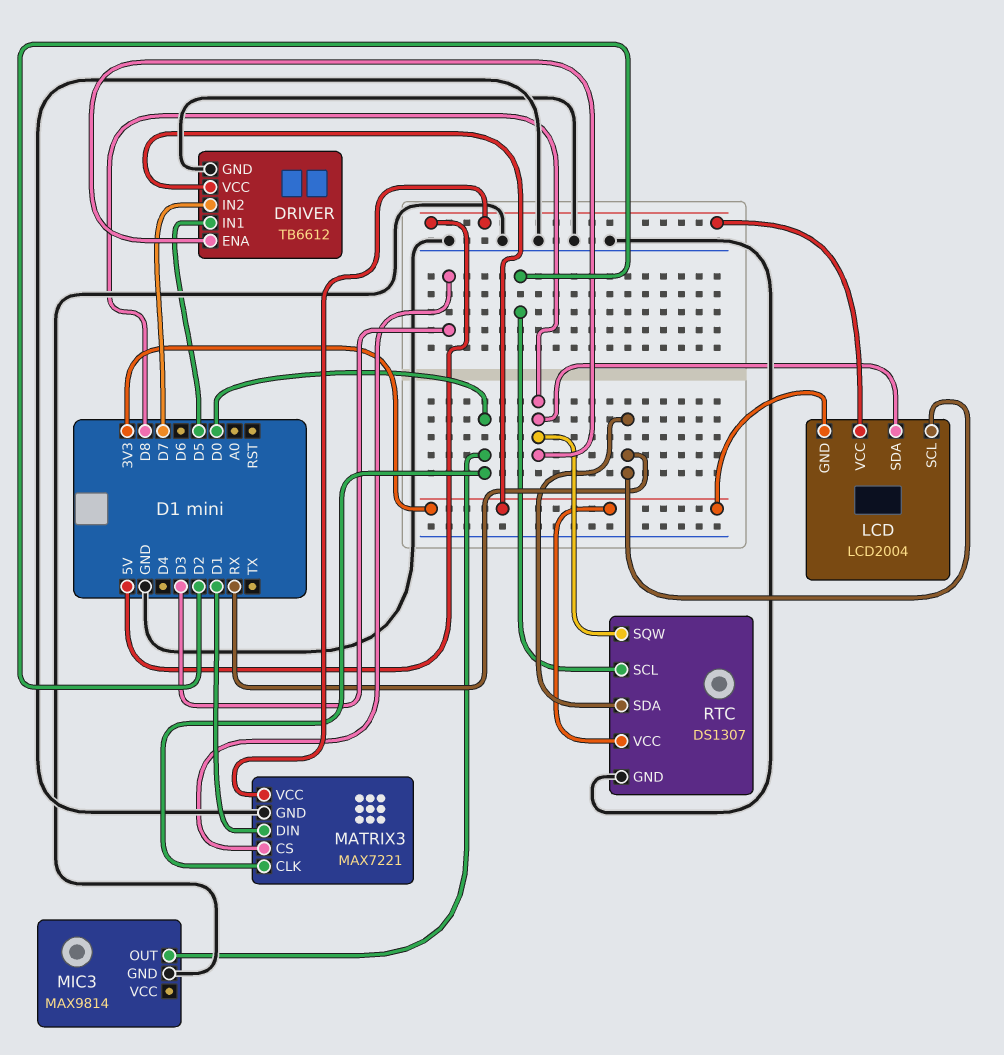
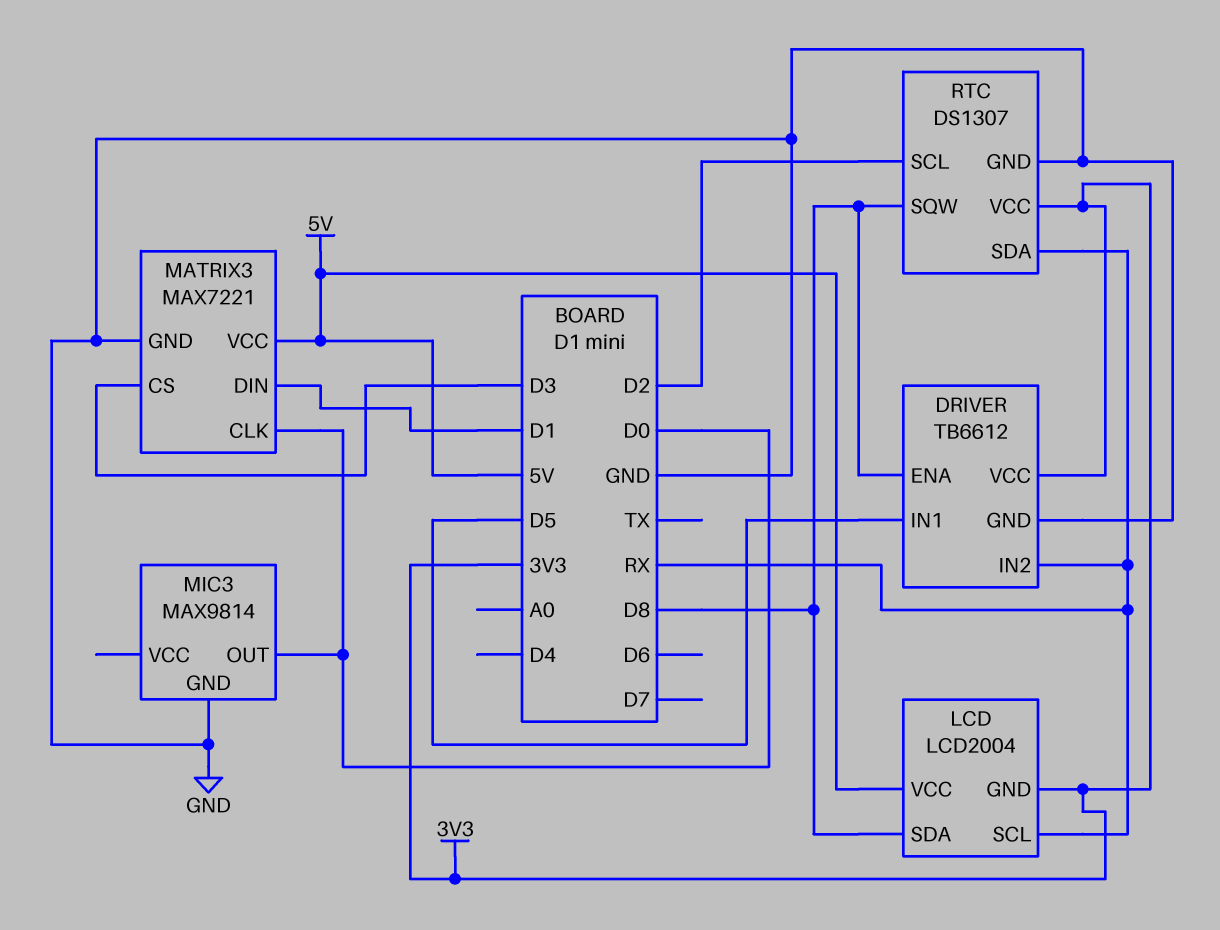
DRIVER pin IN2: D7 -> RX

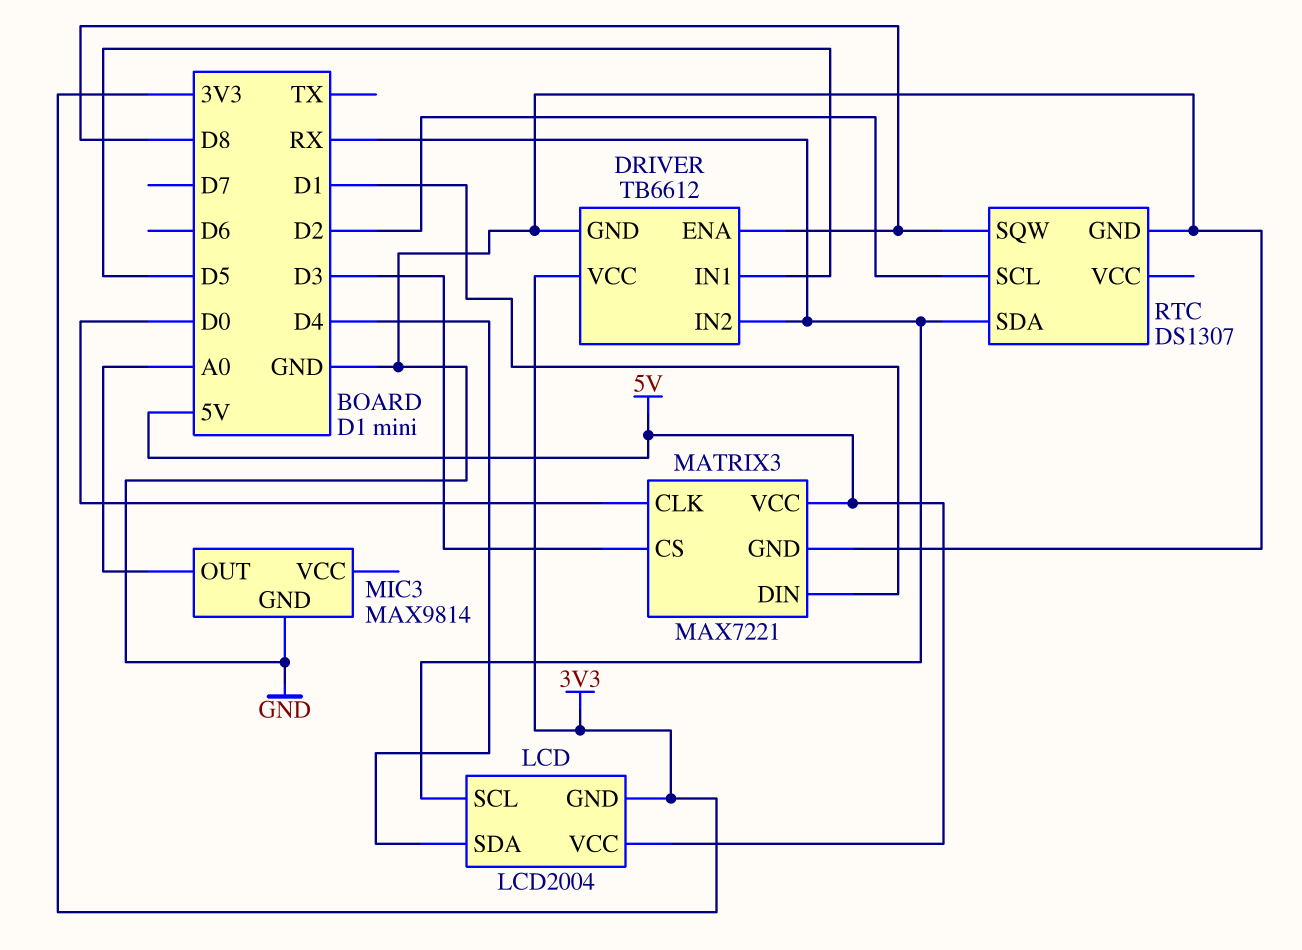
LCD pin SDA: D8 -> D4
MIC3 pin OUT: D0 -> A0
RTC pin VCC: 3V3 -> none

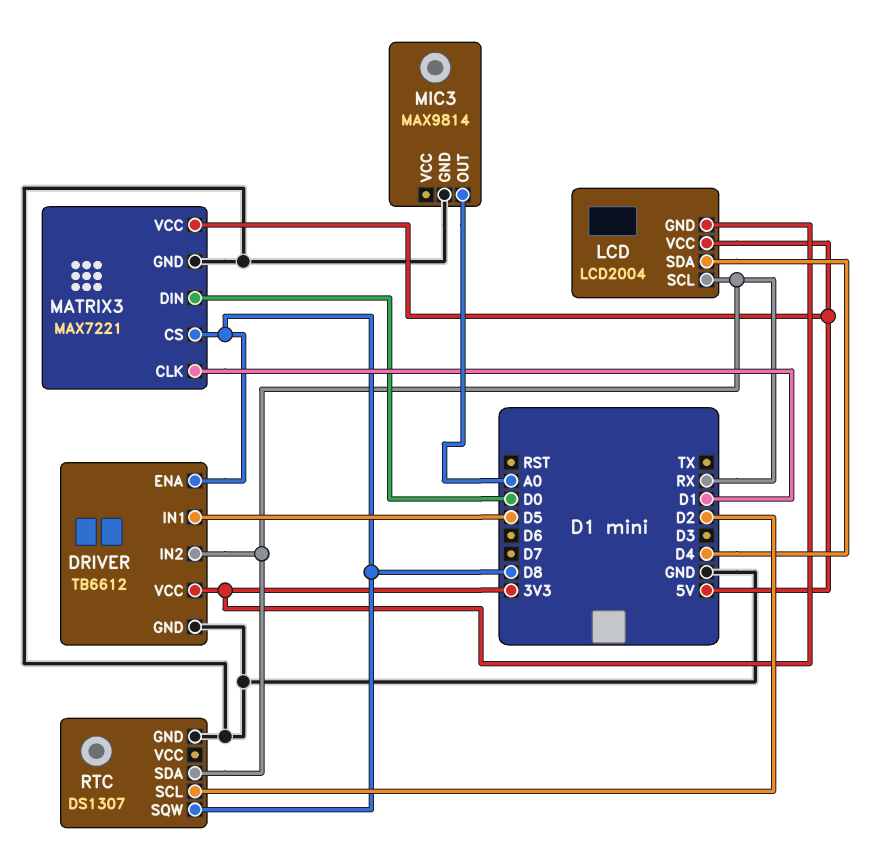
MATRIX3 pin CLK: D0 -> D1
MATRIX3 pin CS: D3 -> D8
MATRIX3 pin DIN: D1 -> D0

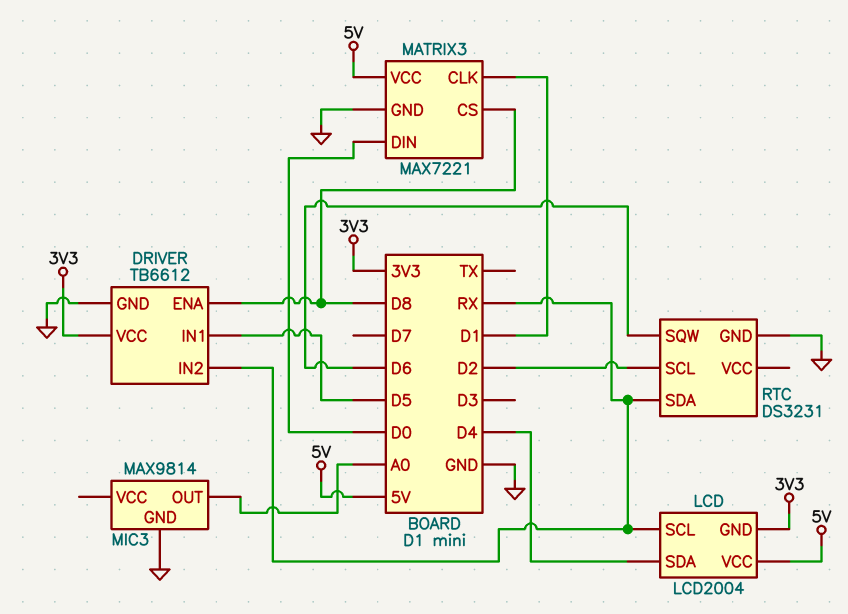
RTC: DS1307 -> DS3231
RTC pin SQW: D8 -> D6

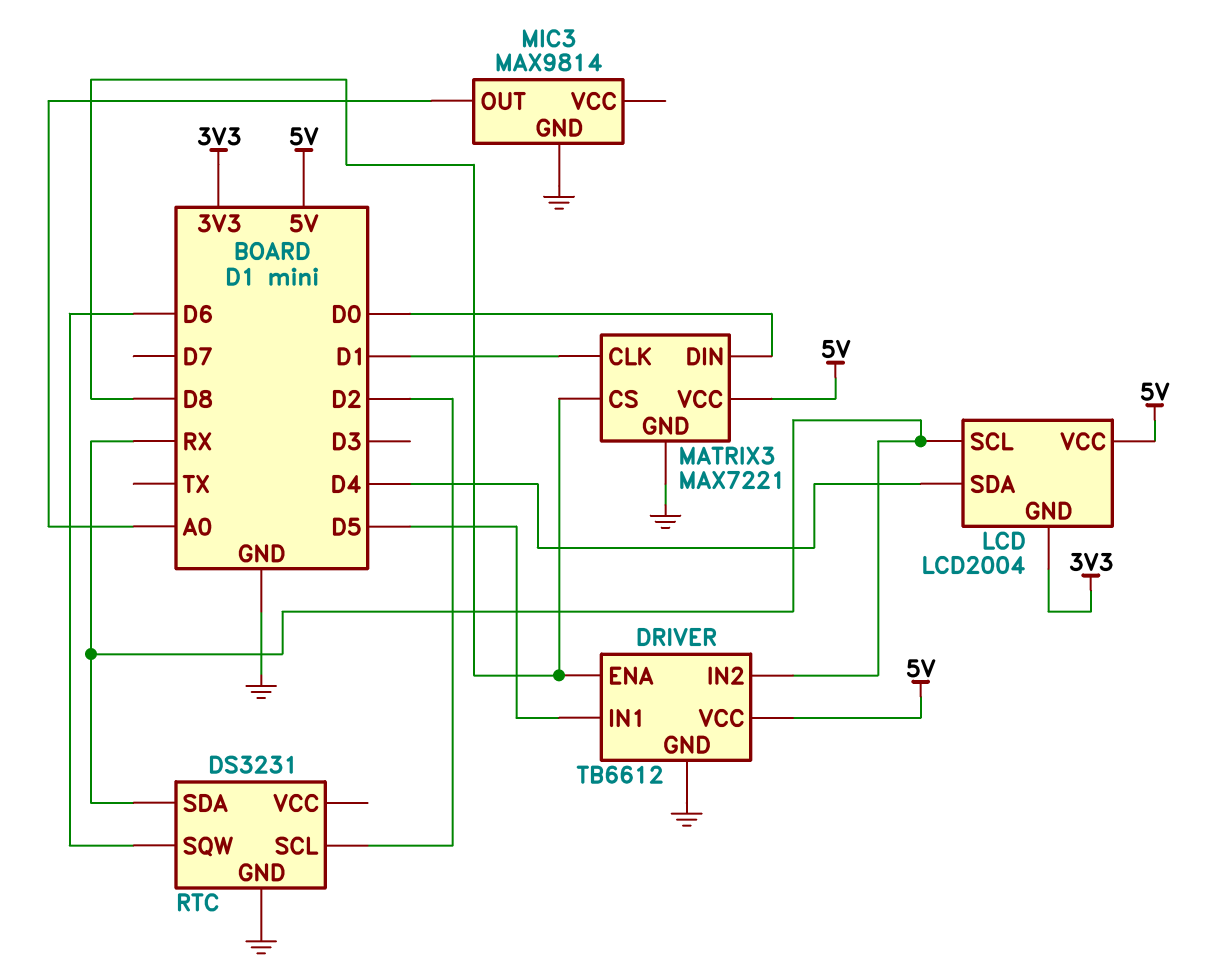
DRIVER pin VCC: 3V3 -> 5V

